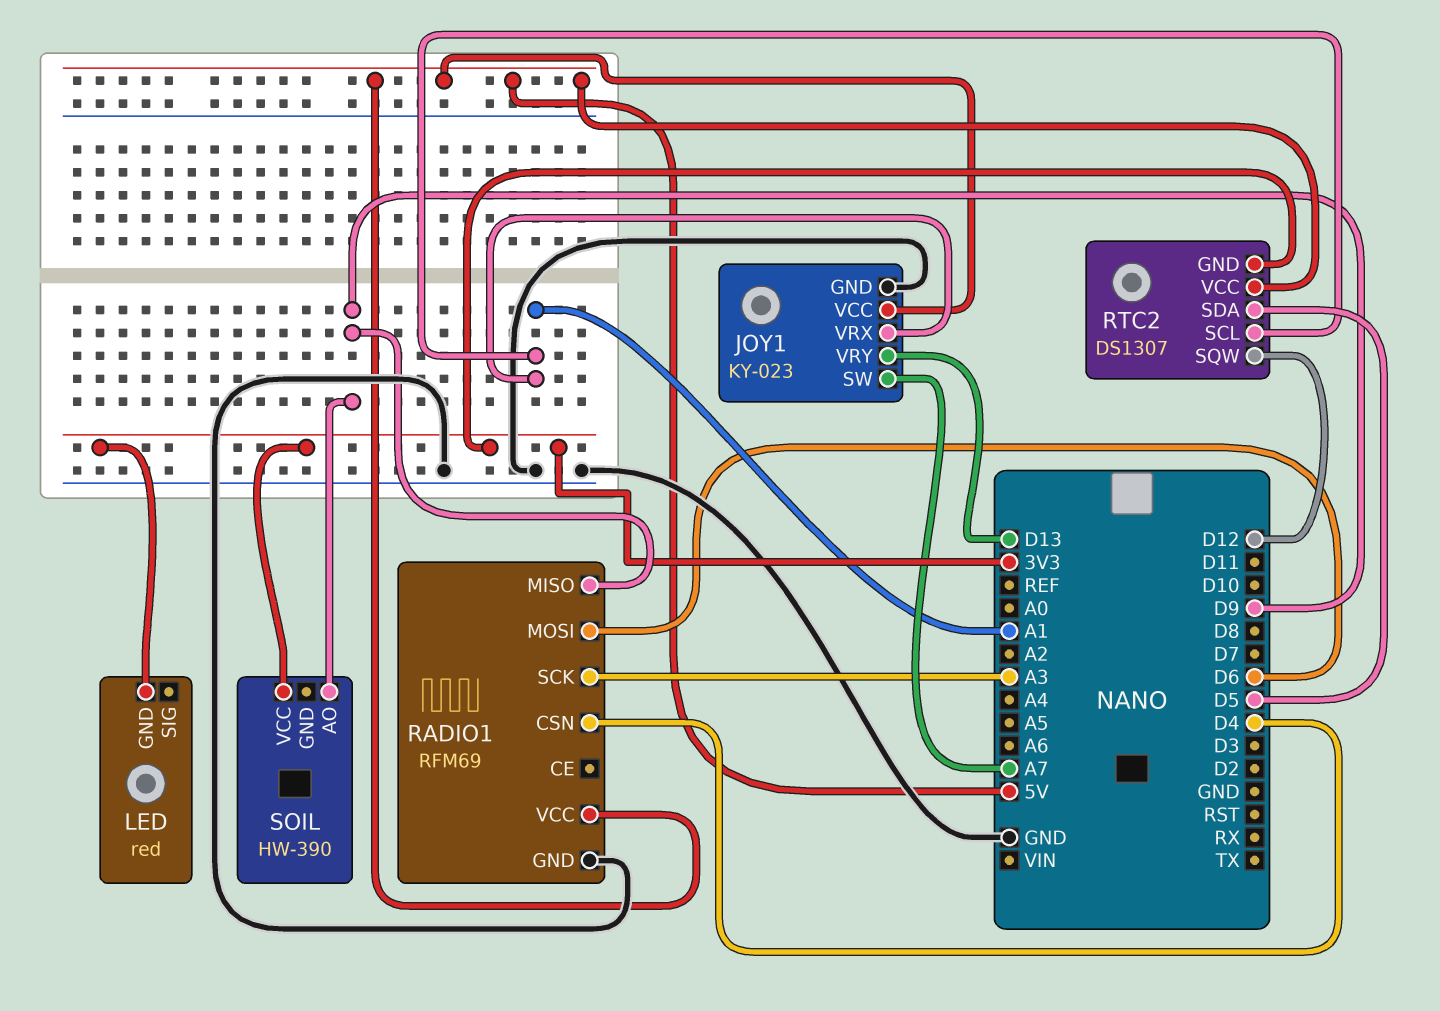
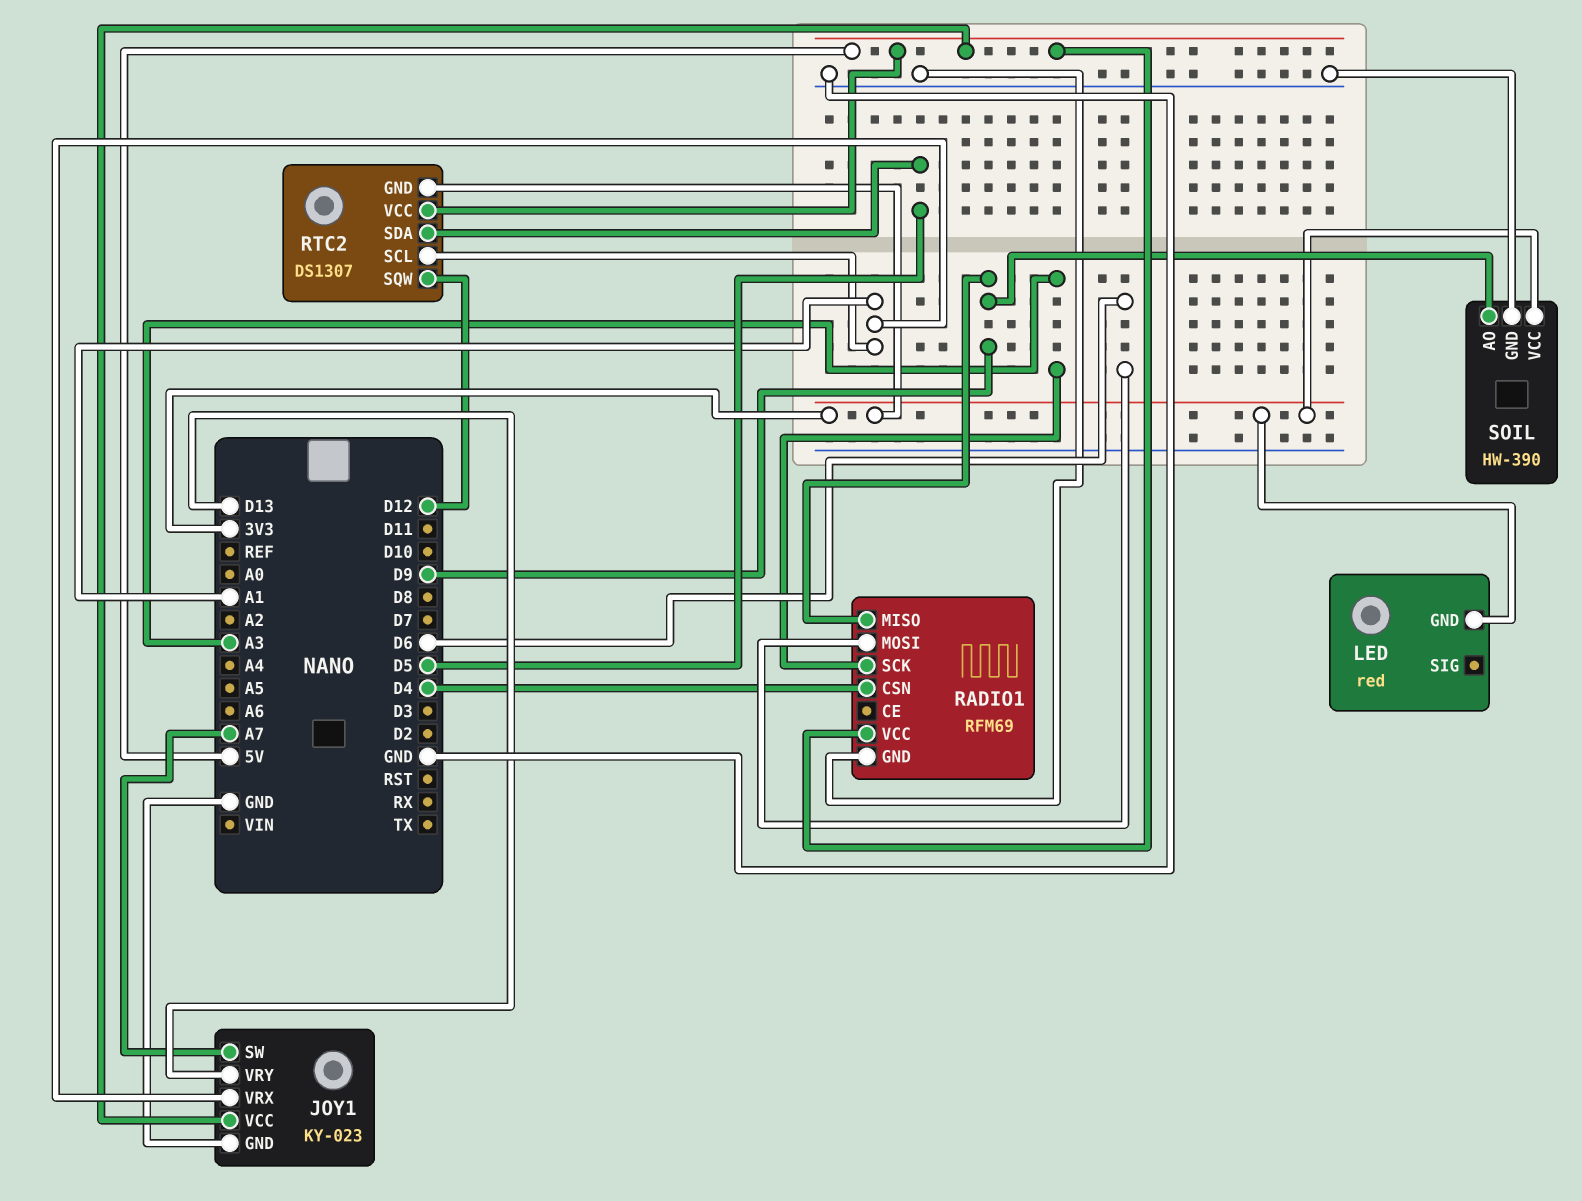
SOIL pin GND: none -> GND

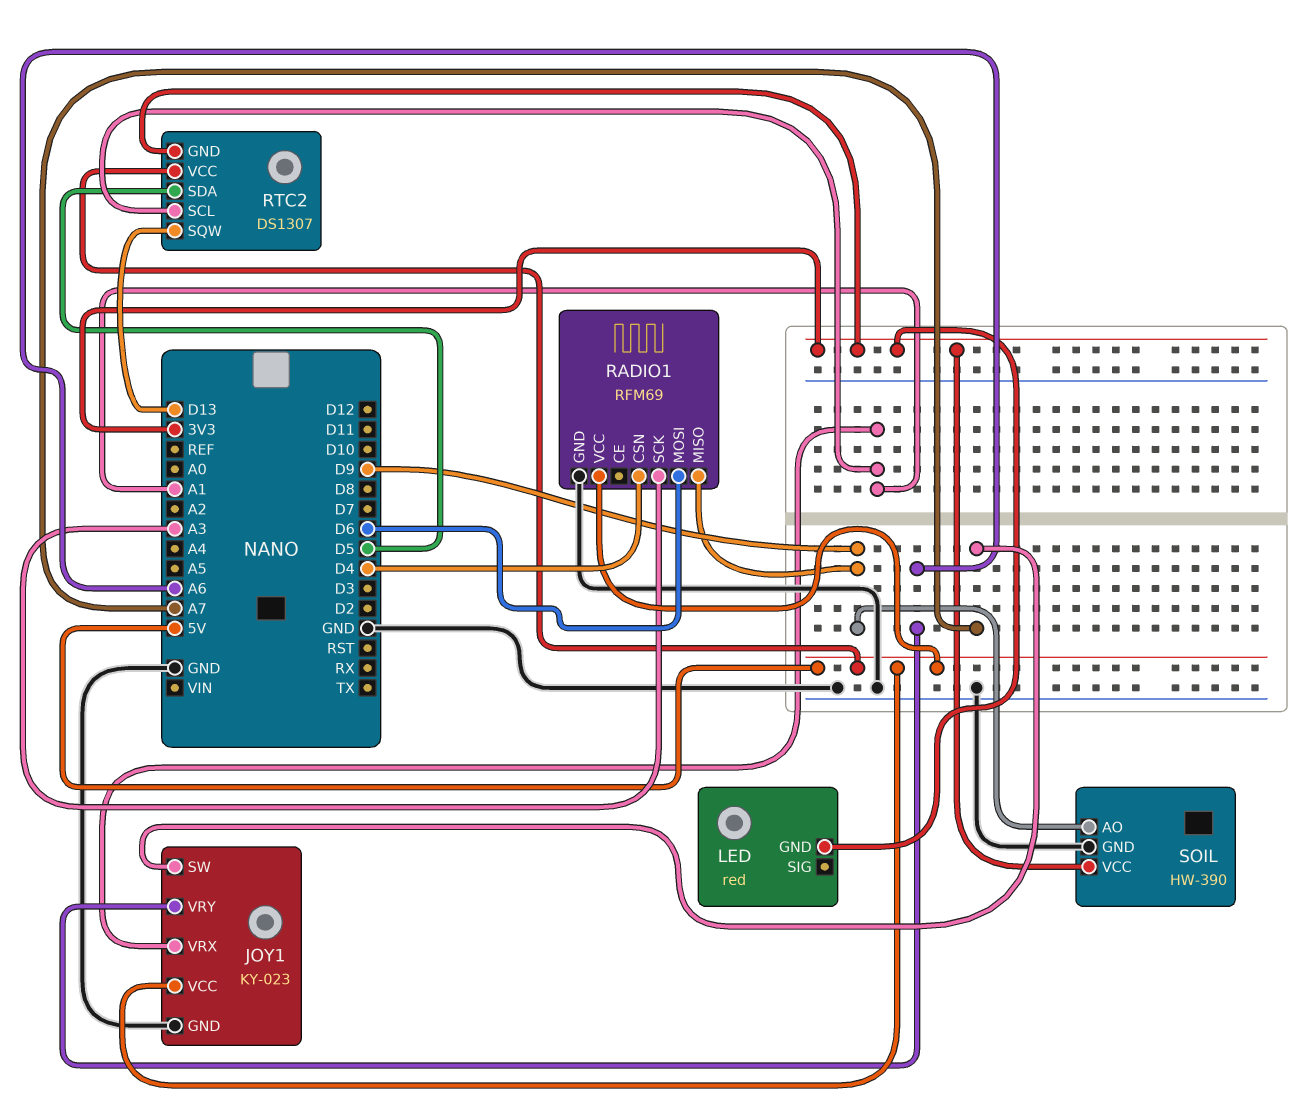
JOY1 pin VRY: D13 -> A6
RTC2 pin SQW: D12 -> D13

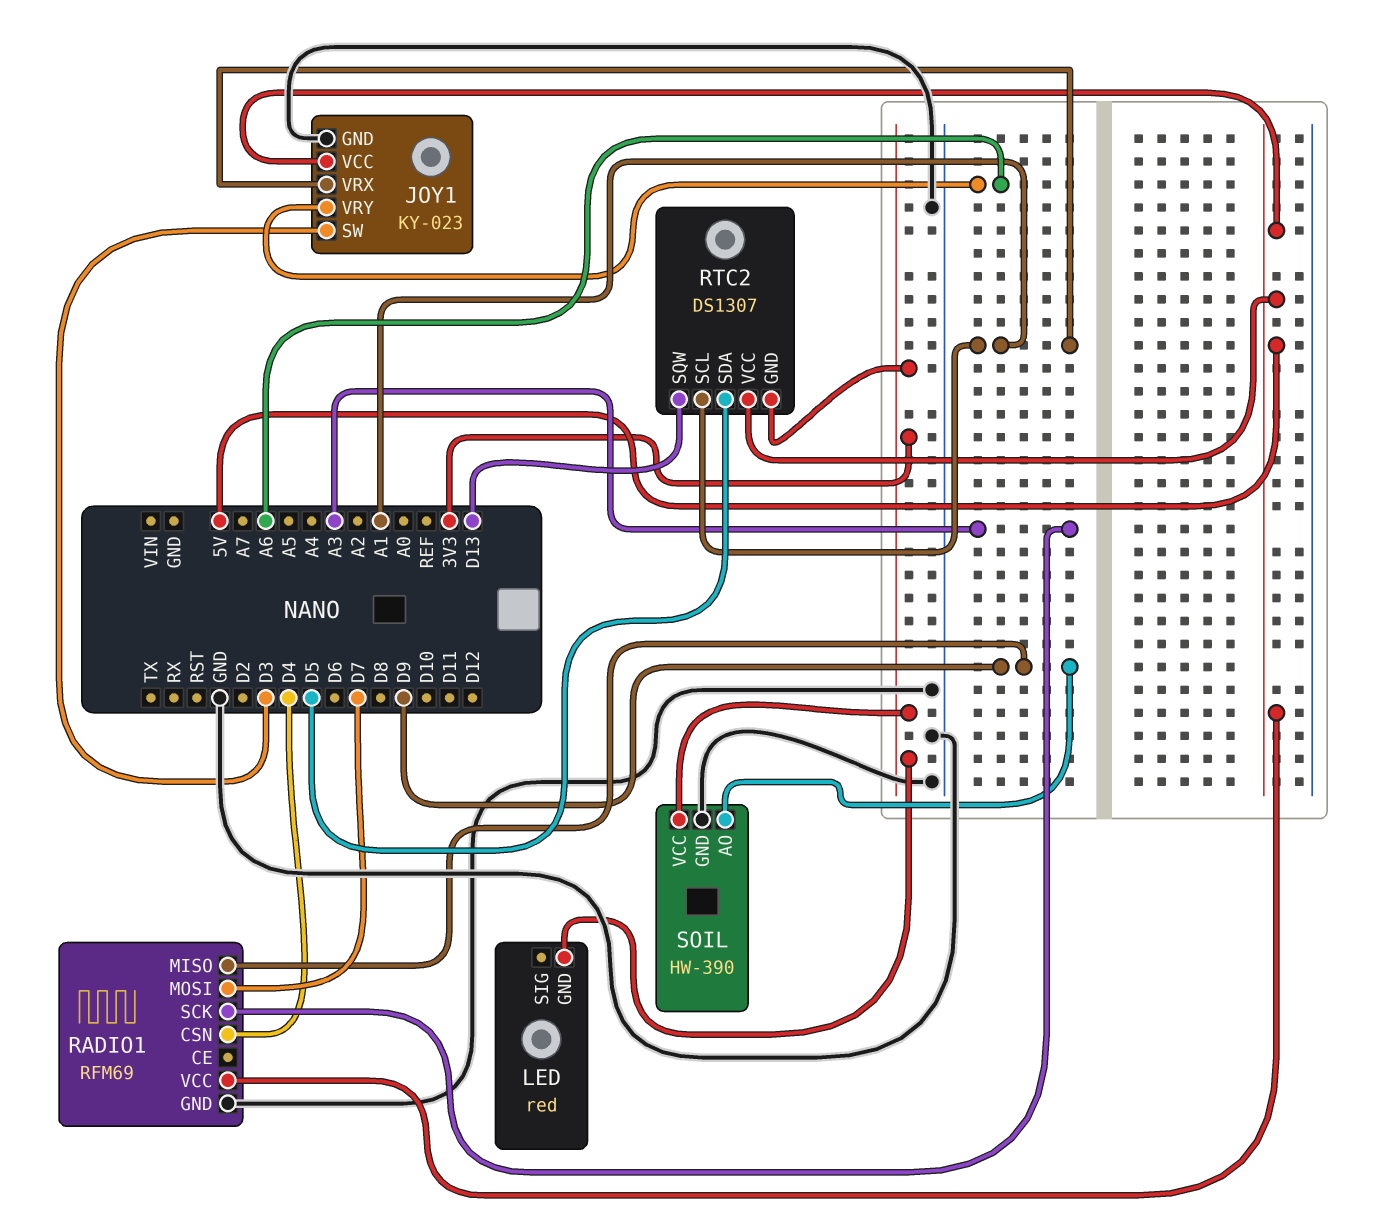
JOY1 pin SW: A7 -> D3
RADIO1 pin MOSI: D6 -> D7

